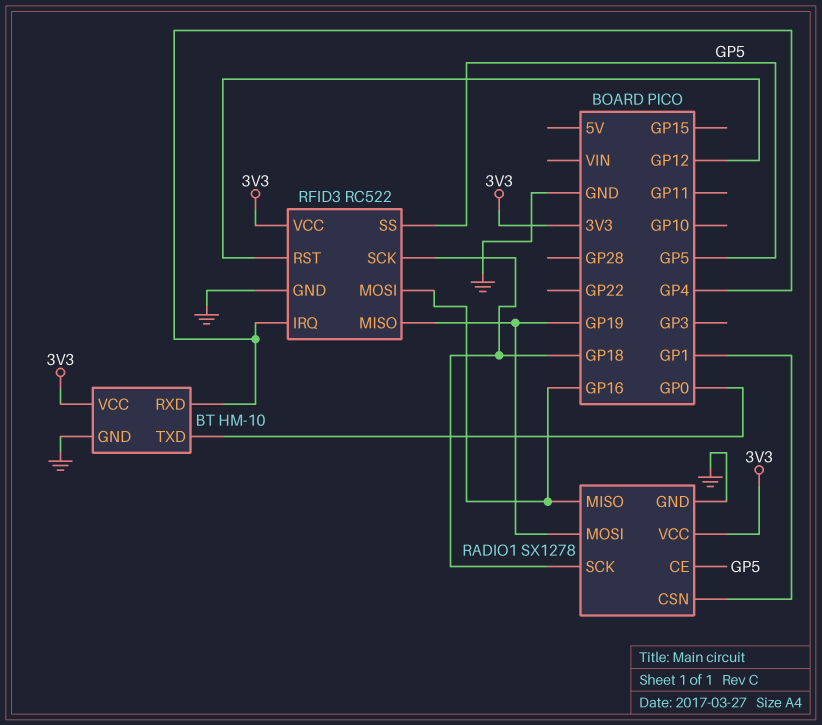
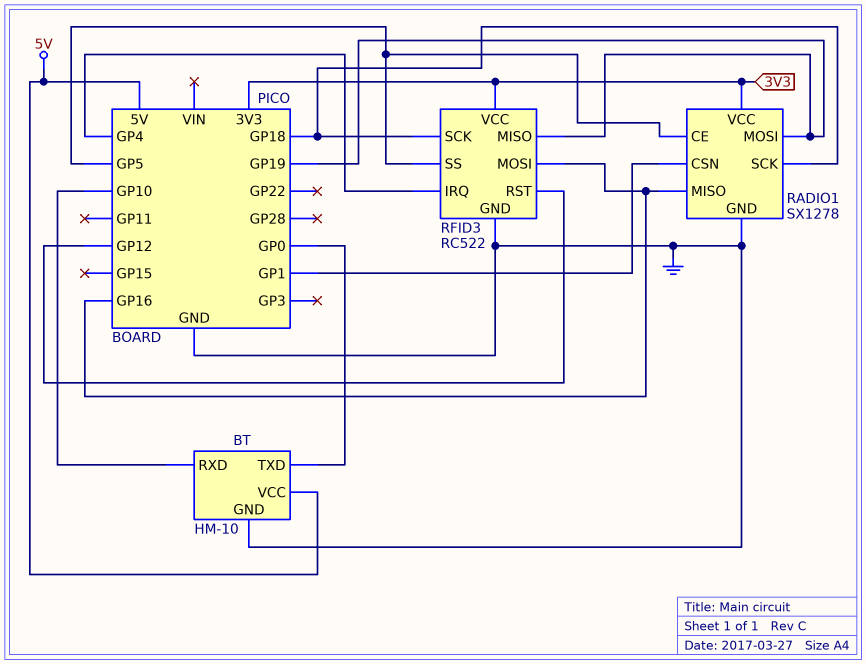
BT pin RXD: GP4 -> GP10
BT pin VCC: 3V3 -> 5V

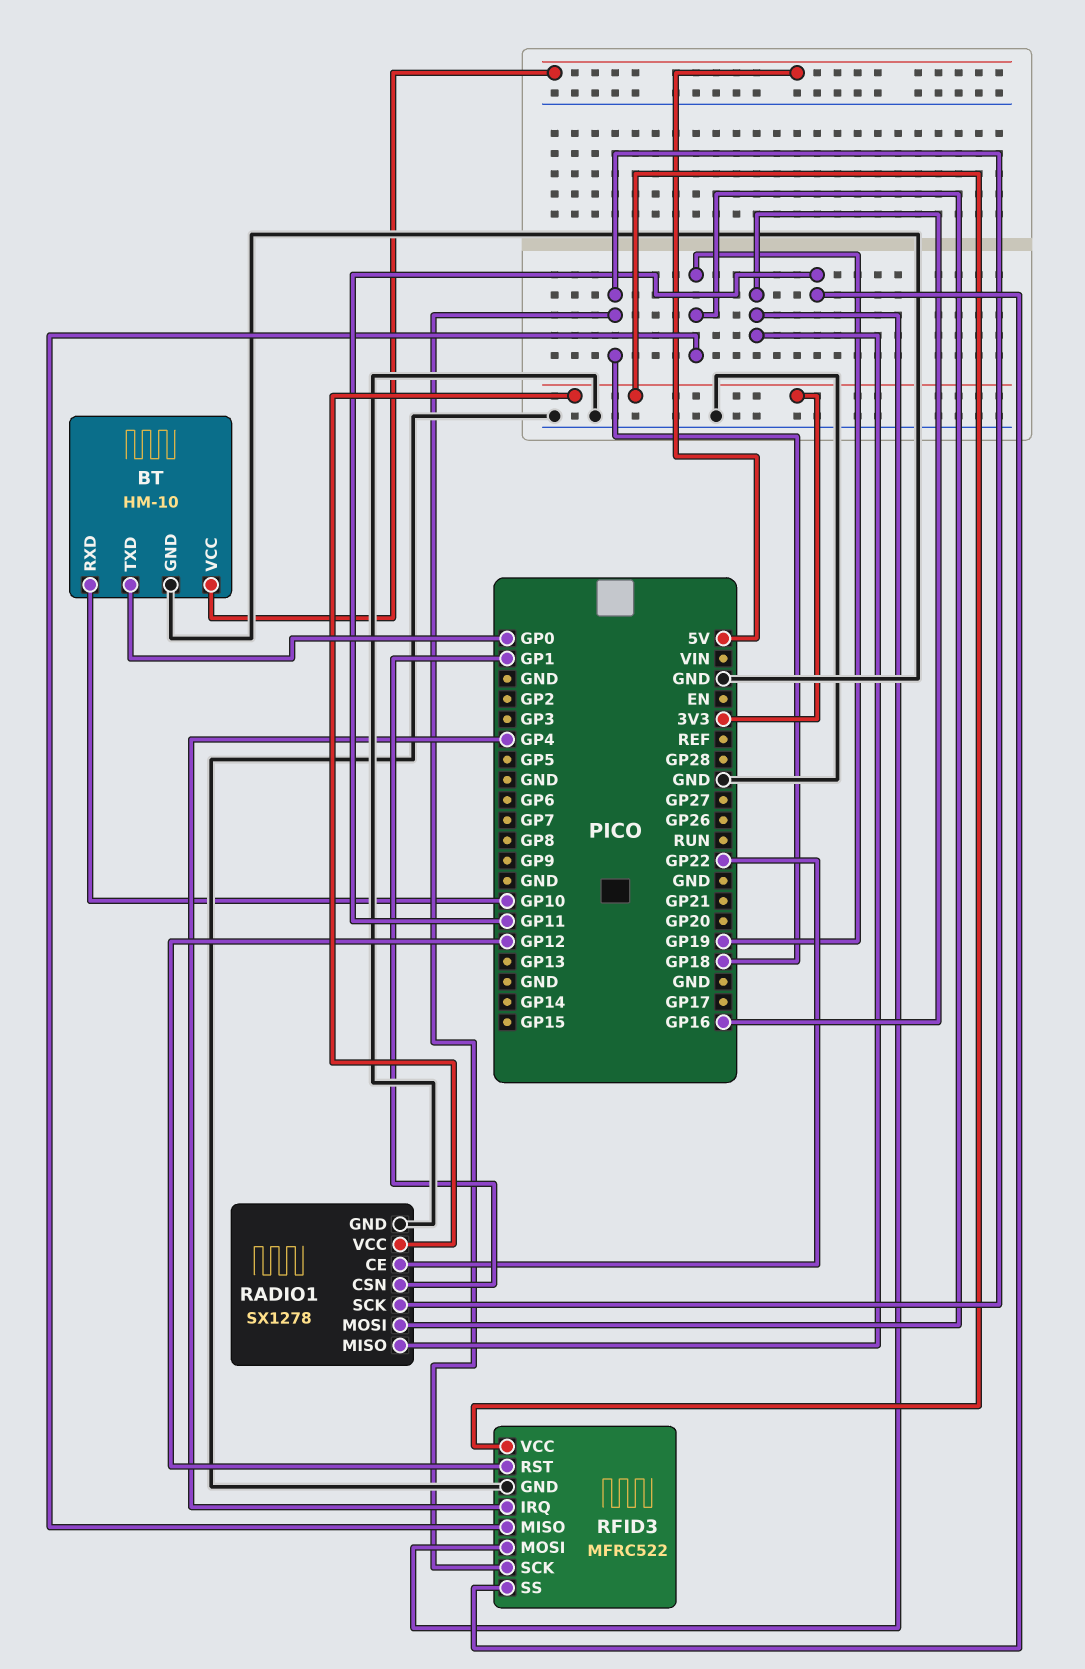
RADIO1 pin CE: GP5 -> GP22
RFID3: RC522 -> MFRC522
RFID3 pin SS: GP5 -> GP11

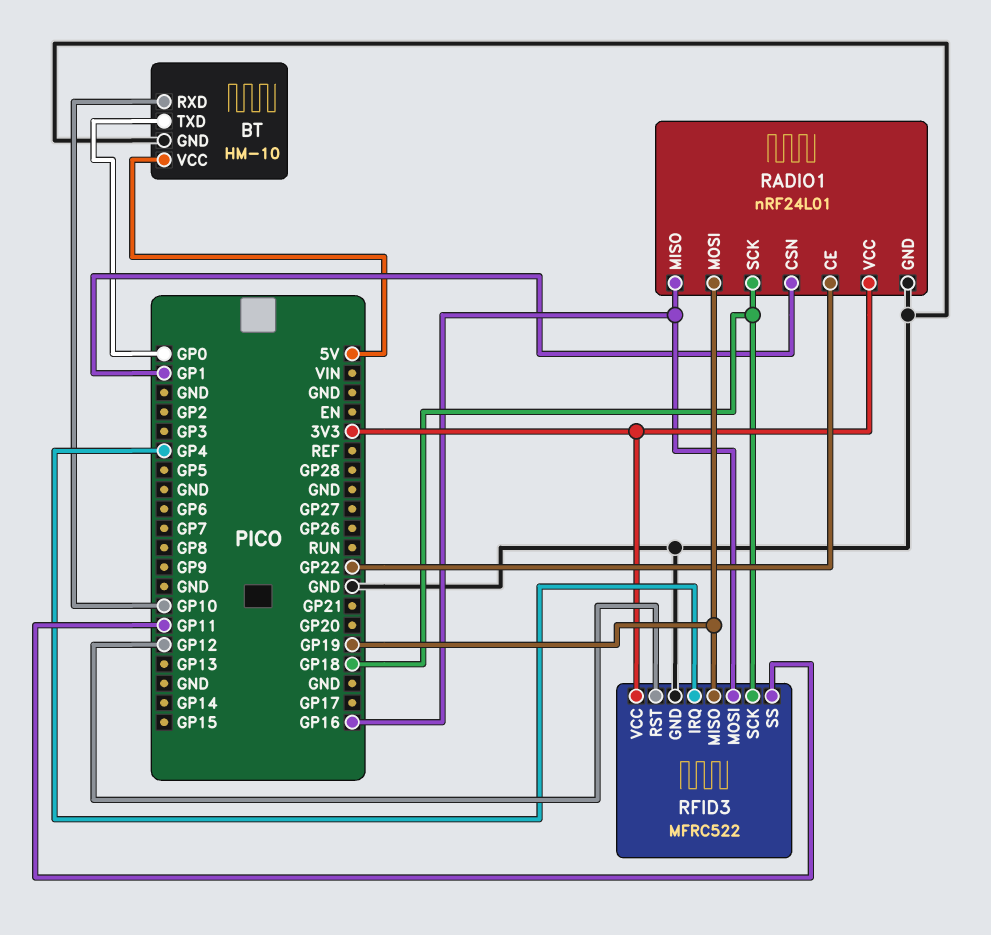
RADIO1: SX1278 -> nRF24L01

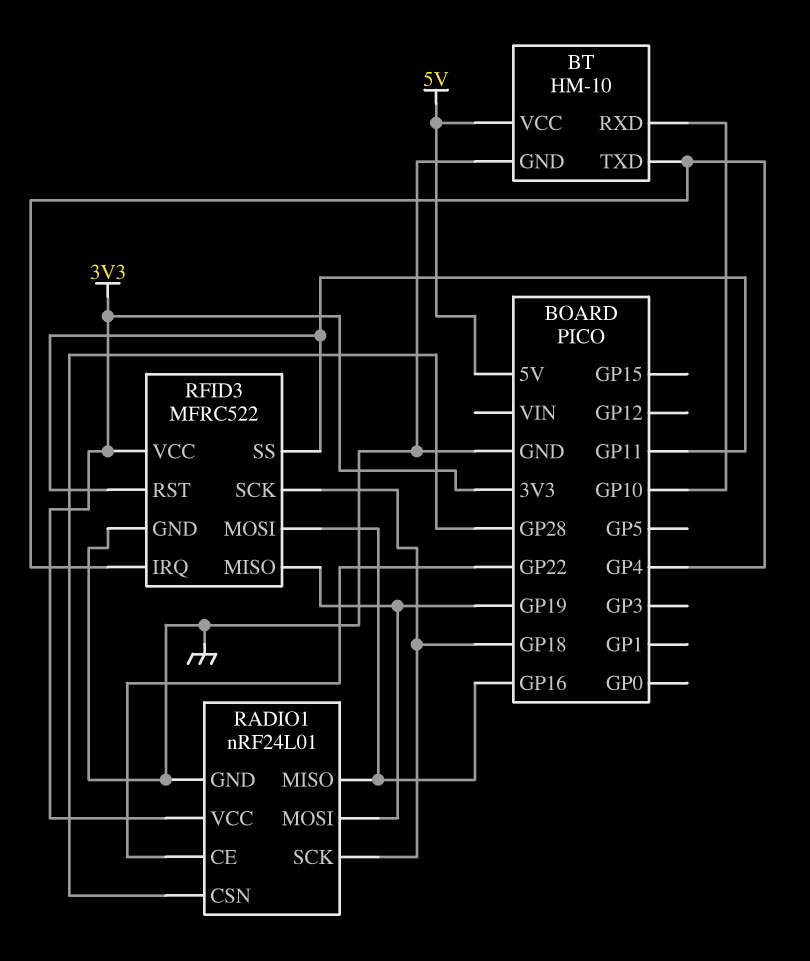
BT pin TXD: GP0 -> GP4
RADIO1 pin CSN: GP1 -> GP28
RFID3 pin RST: GP12 -> GP11

